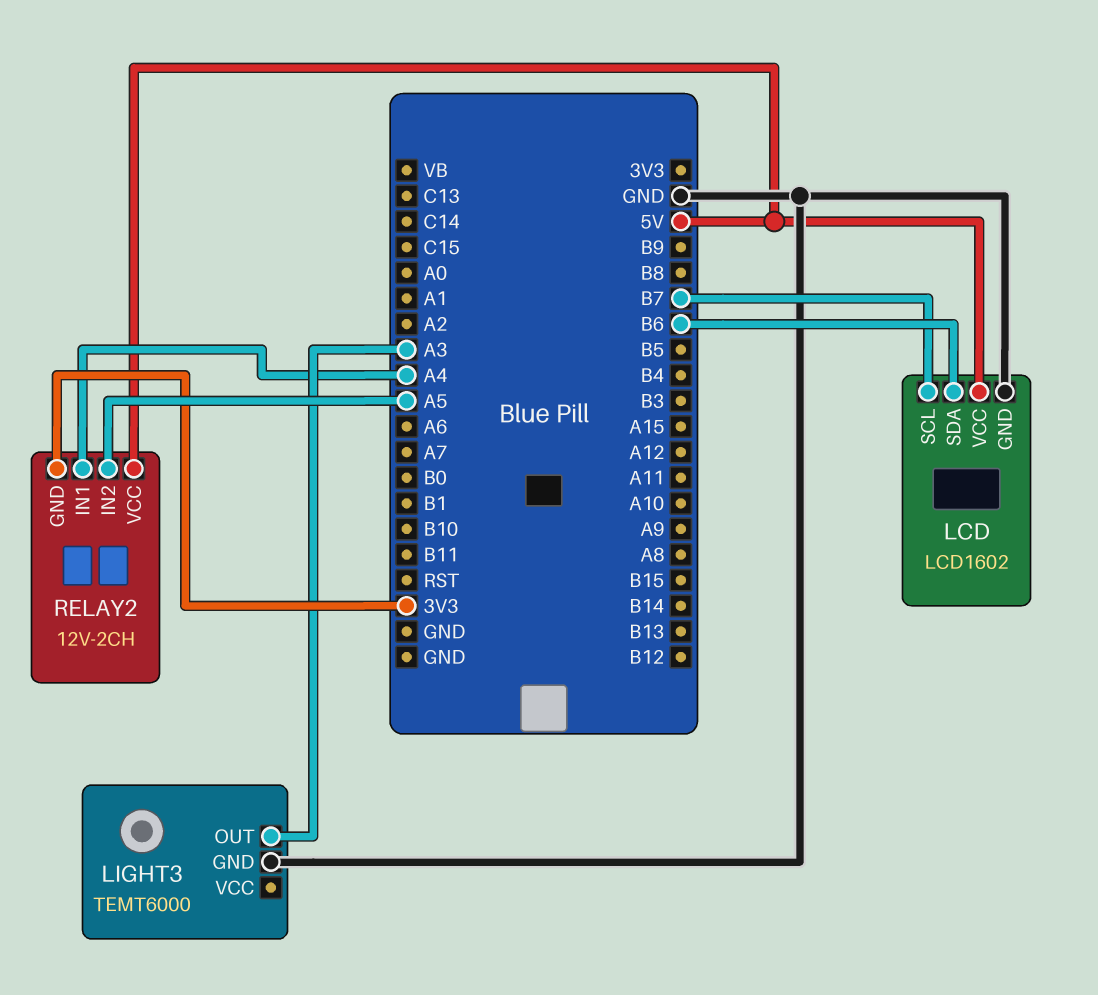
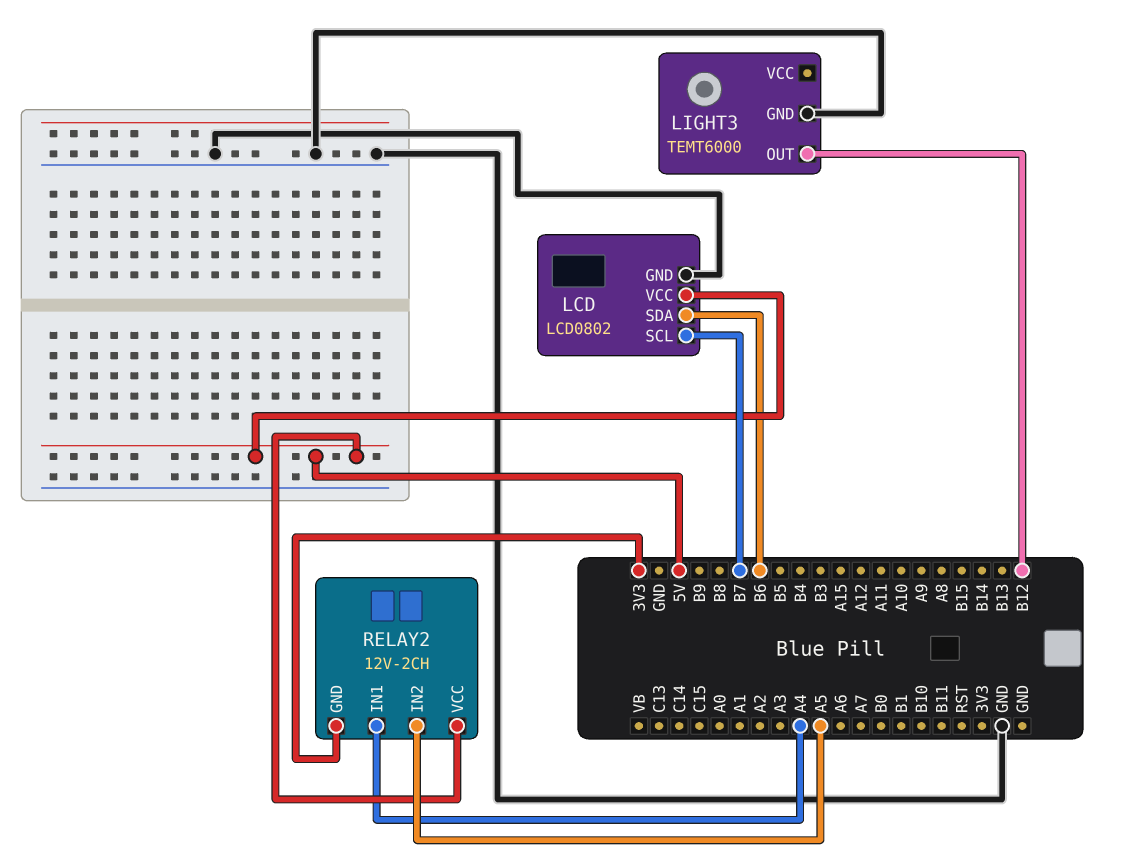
LCD: LCD1602 -> LCD0802
LIGHT3 pin OUT: A3 -> B12

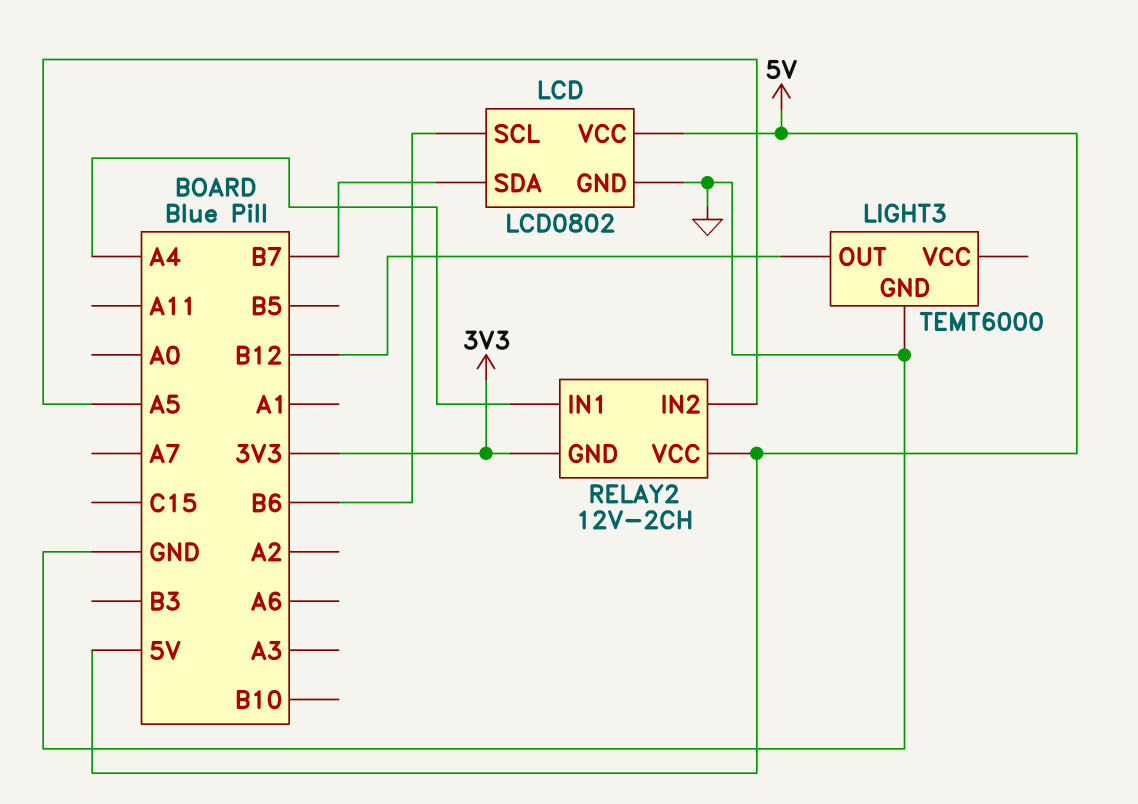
LCD pin SCL: B7 -> B6
LCD pin SDA: B6 -> B7

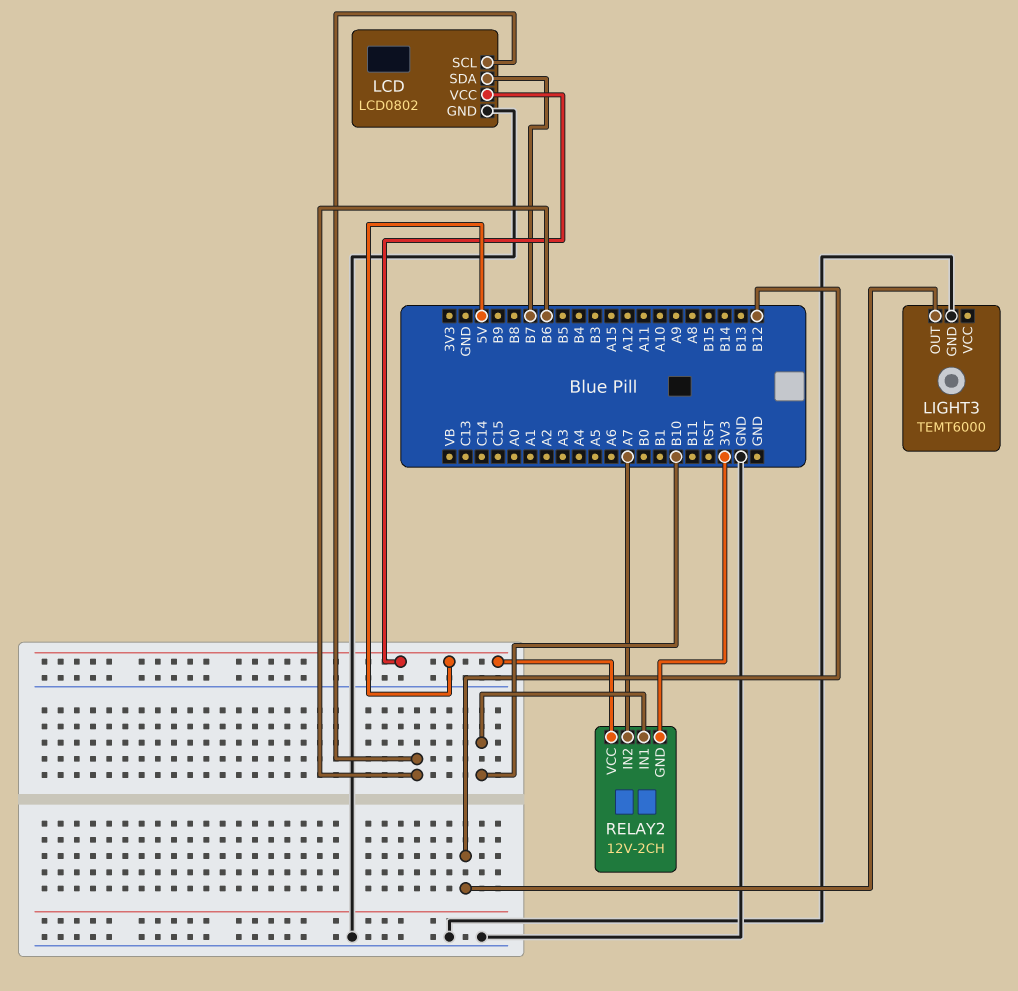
RELAY2 pin IN1: A4 -> B10
RELAY2 pin IN2: A5 -> A7

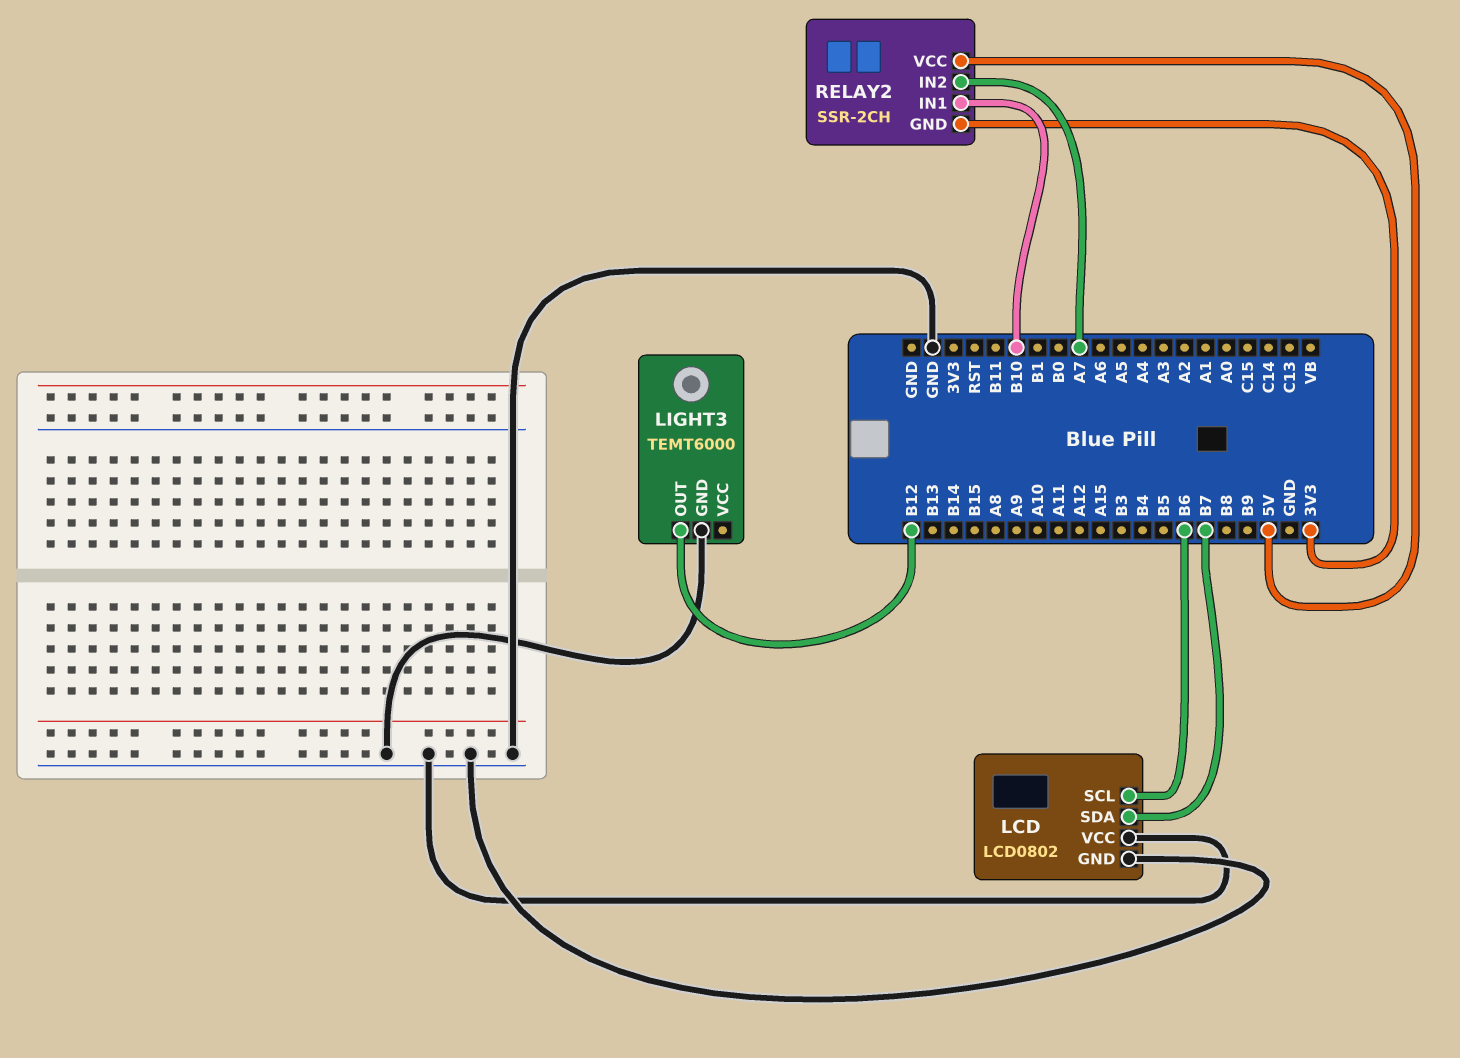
LCD pin VCC: 5V -> GND
RELAY2: 12V-2CH -> SSR-2CH

